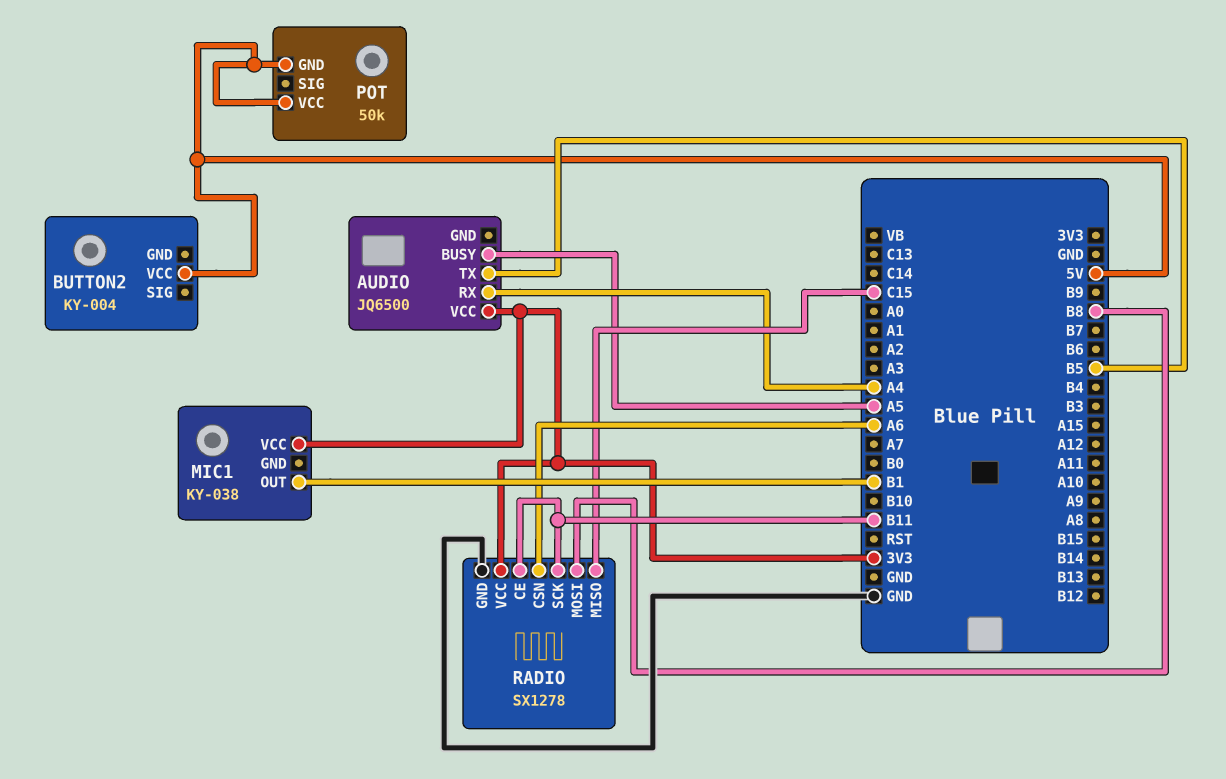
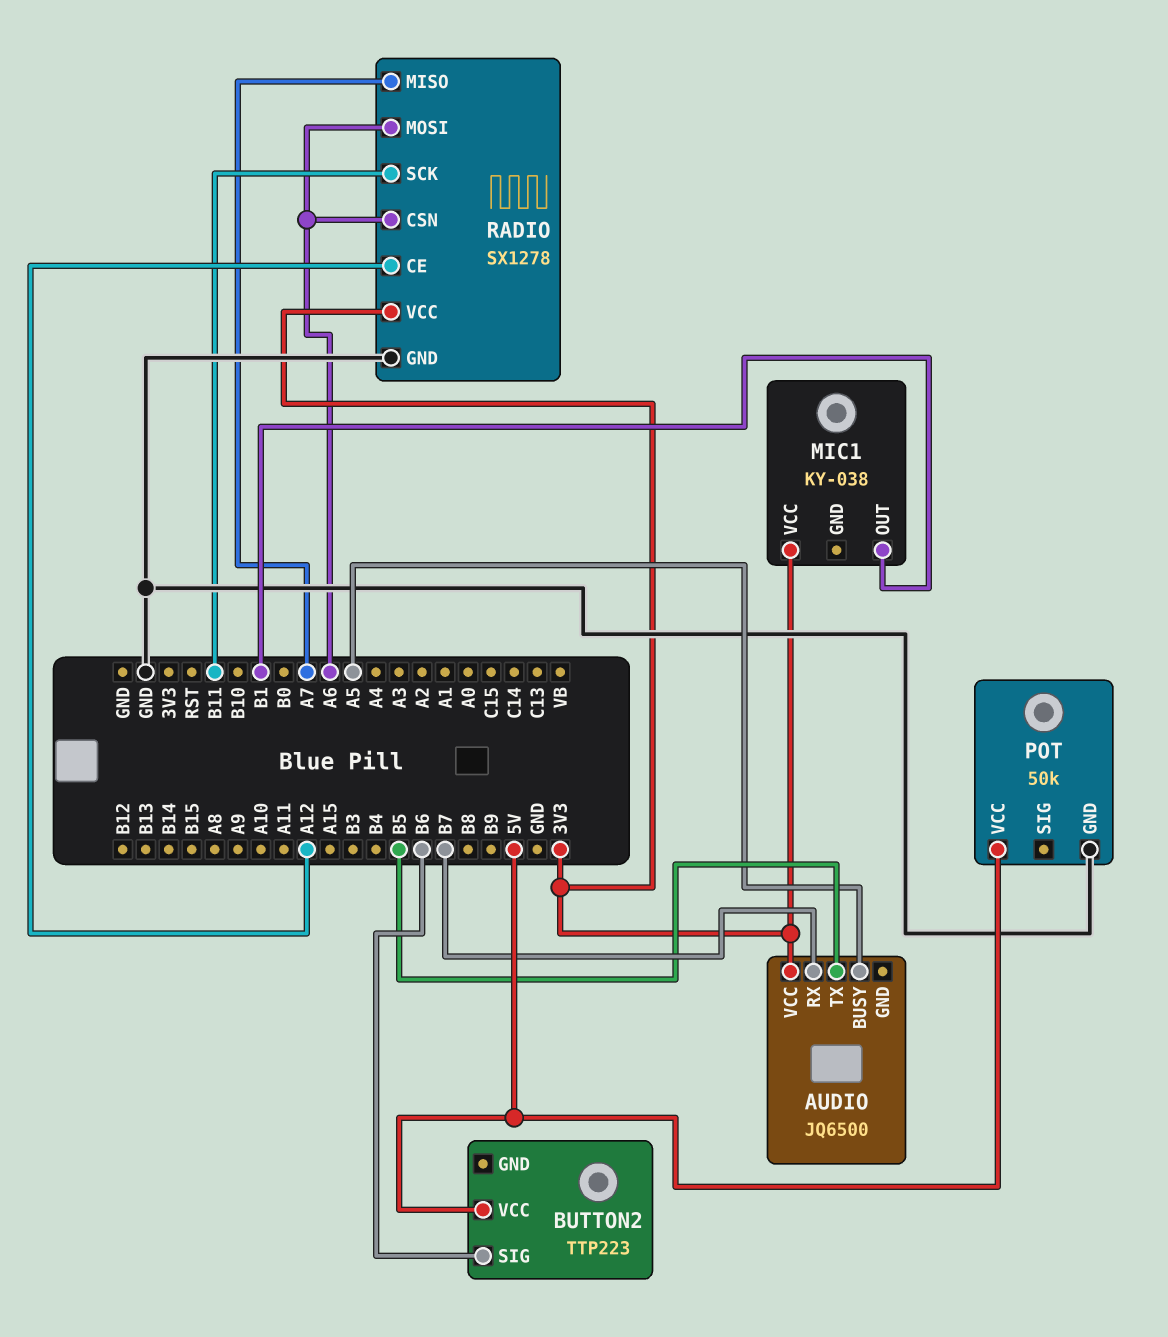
AUDIO pin RX: A4 -> B7
BUTTON2: KY-004 -> TTP223
BUTTON2 pin SIG: none -> B6
POT pin GND: 5V -> GND
RADIO pin CE: B11 -> A12
RADIO pin MISO: C15 -> A7
RADIO pin MOSI: B8 -> A6

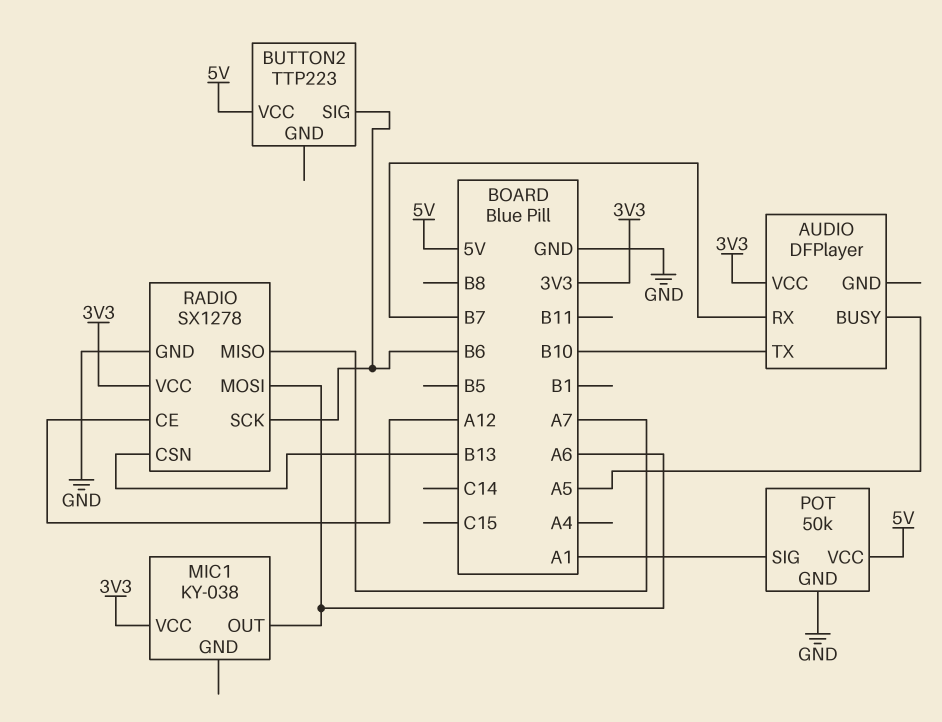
AUDIO: JQ6500 -> DFPlayer
AUDIO pin TX: B5 -> B10
MIC1 pin OUT: B1 -> A6
POT pin SIG: none -> A1
RADIO pin CSN: A6 -> B13
RADIO pin SCK: B11 -> B6

